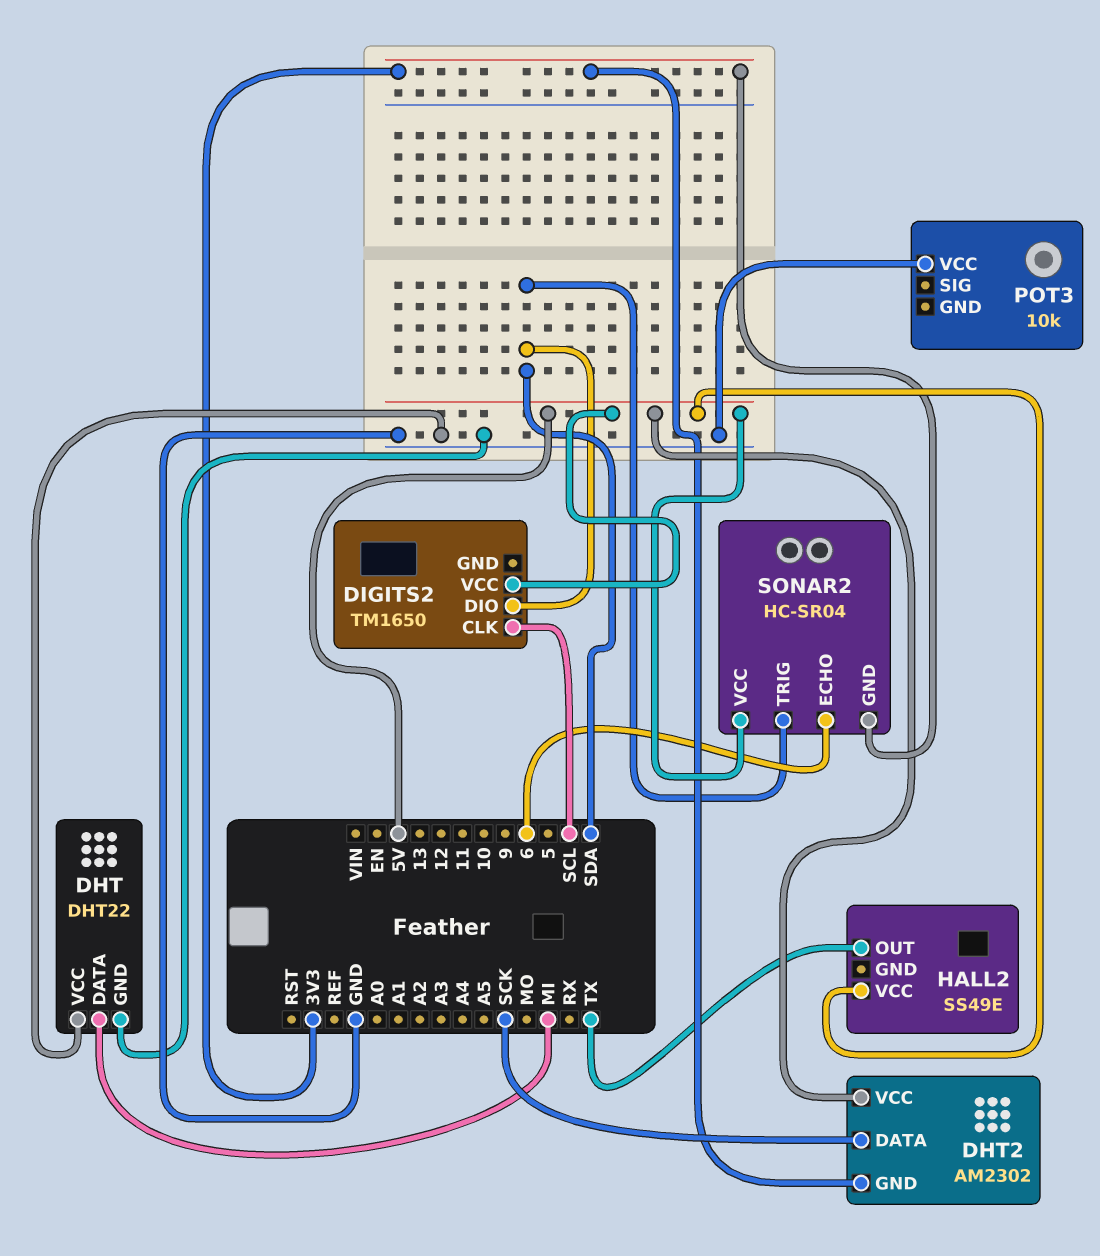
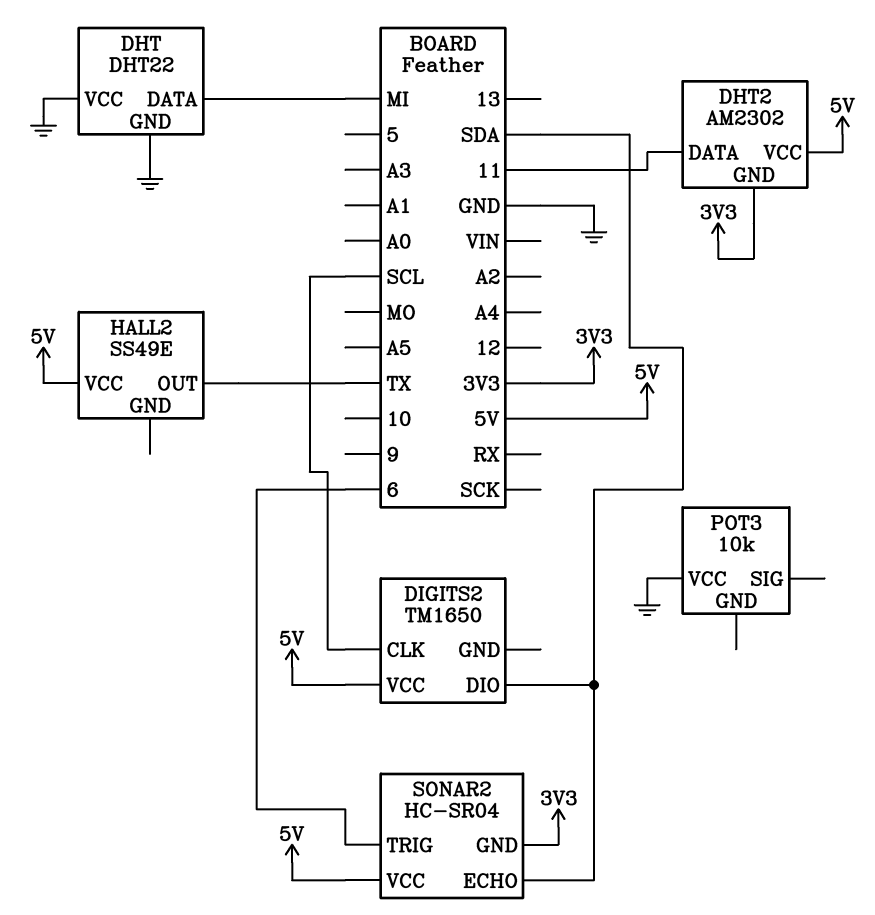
DHT2 pin DATA: SCK -> 11
SONAR2 pin ECHO: 6 -> SDA
SONAR2 pin TRIG: SDA -> 6

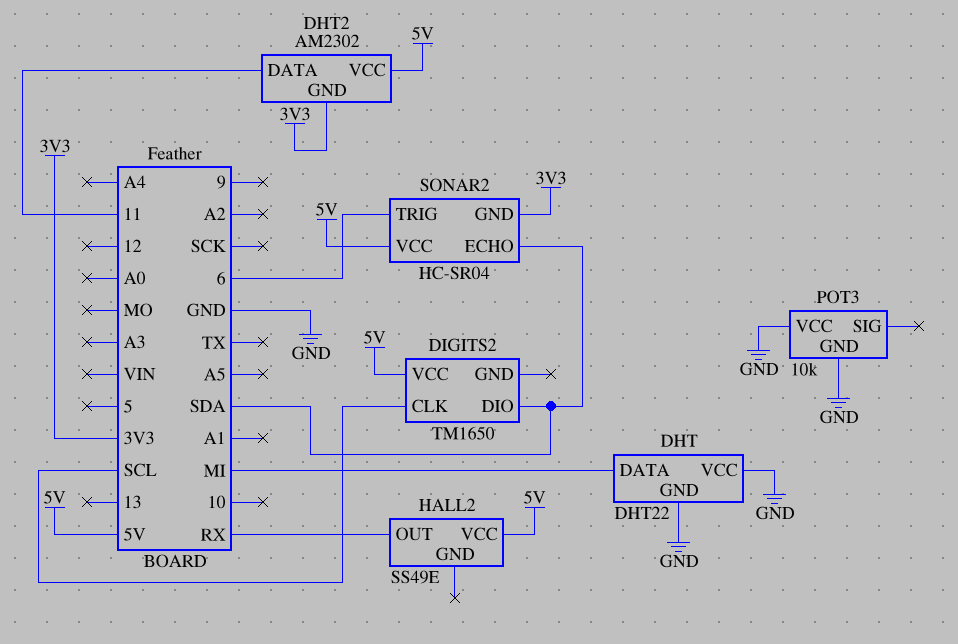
HALL2 pin OUT: TX -> RX
POT3 pin GND: none -> GND

